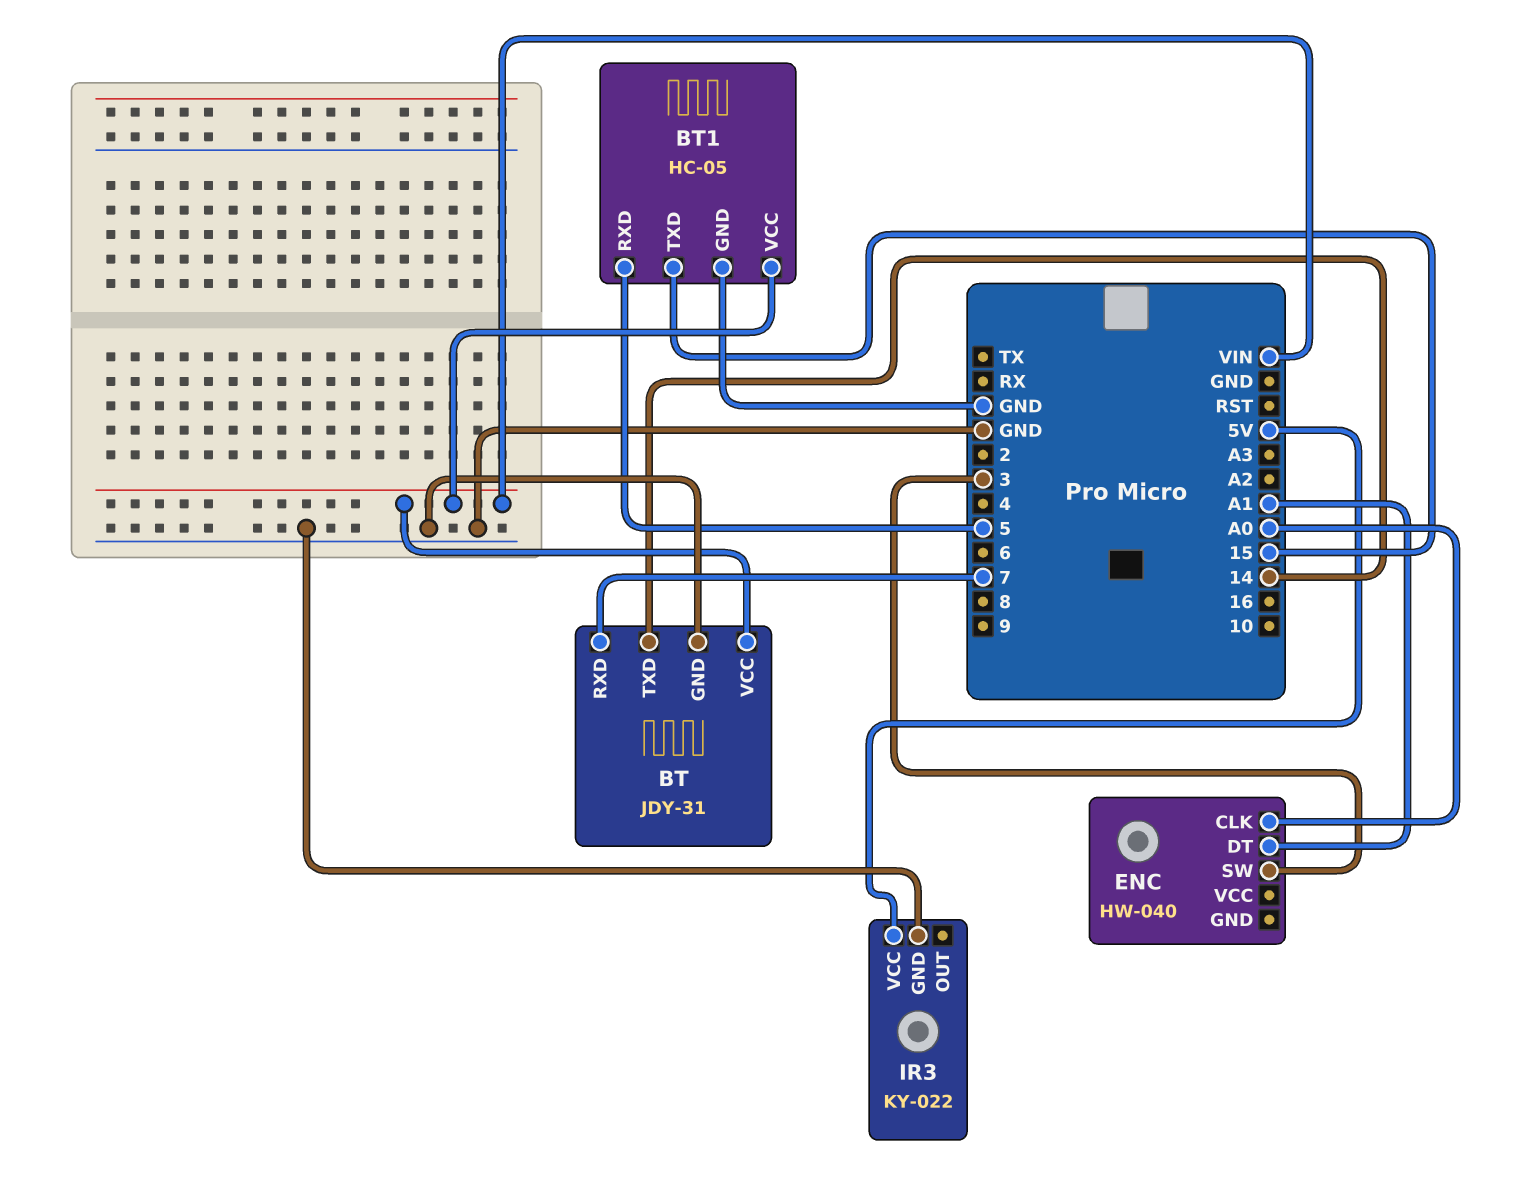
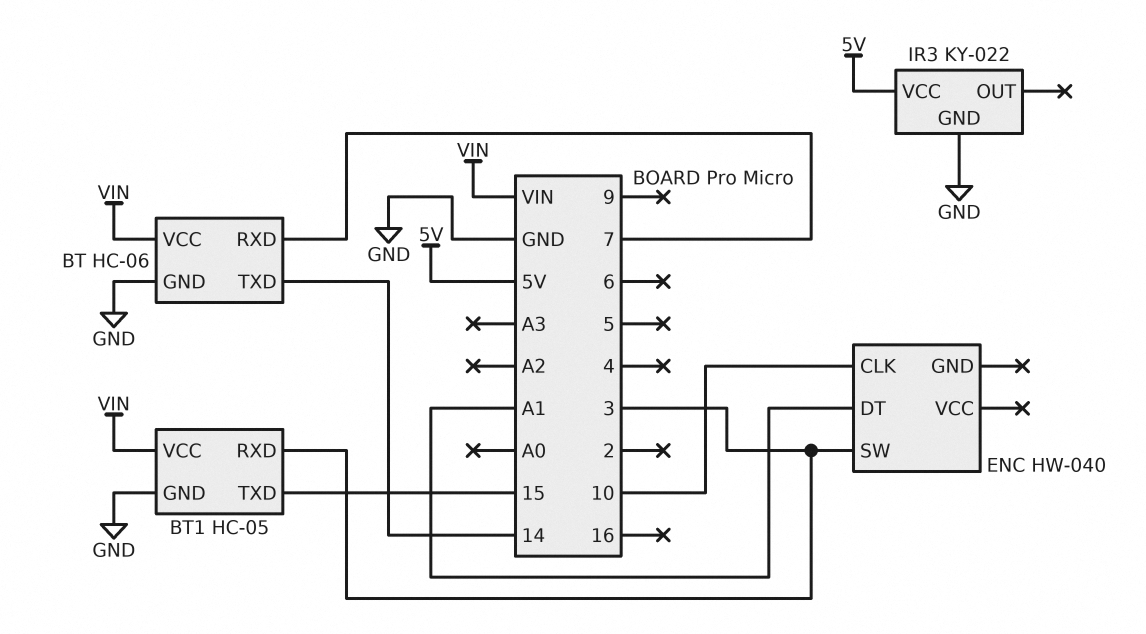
BT: JDY-31 -> HC-06
BT1 pin RXD: 5 -> 3
ENC pin CLK: A0 -> 10

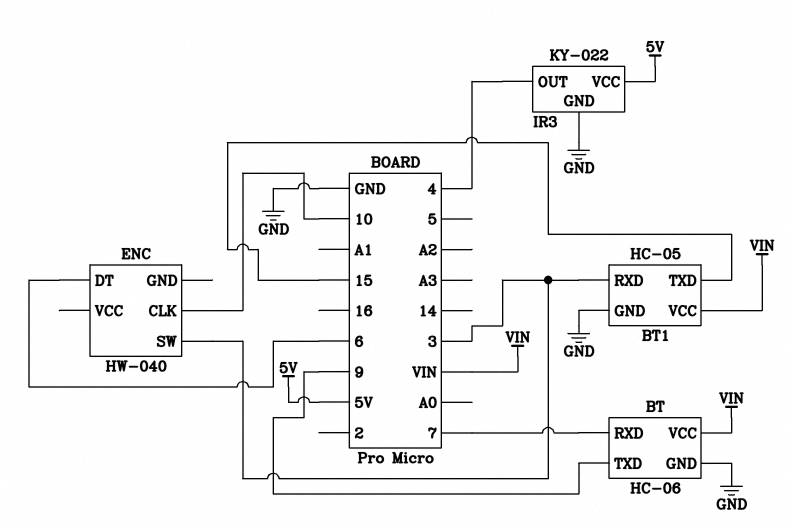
BT pin TXD: 14 -> 9
ENC pin DT: A1 -> 6
IR3 pin OUT: none -> 4

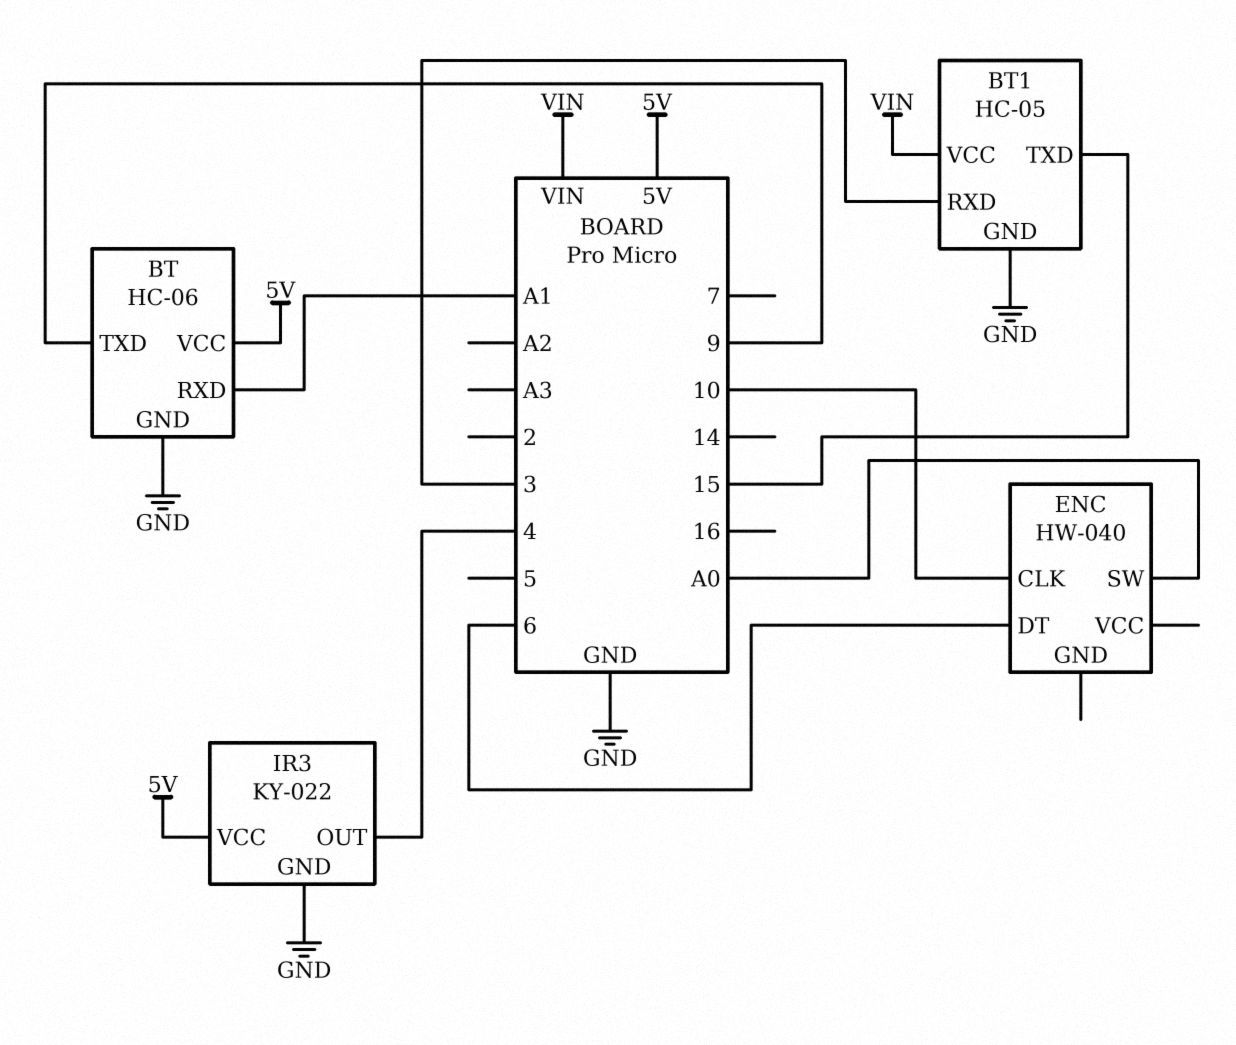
BT pin RXD: 7 -> A1
BT pin VCC: VIN -> 5V
ENC pin SW: 3 -> A0

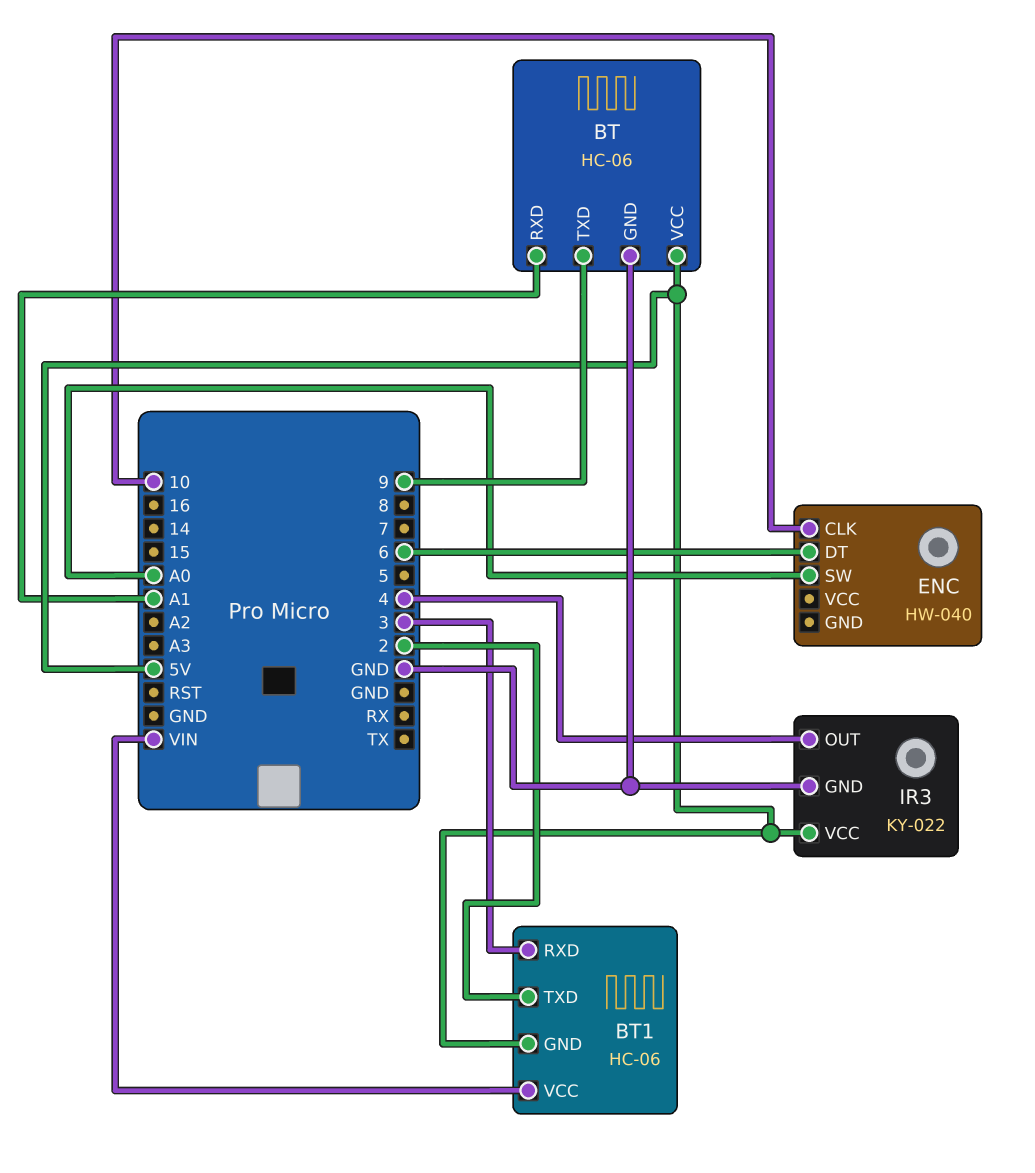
BT1: HC-05 -> HC-06
BT1 pin GND: GND -> 5V
BT1 pin TXD: 15 -> 2

